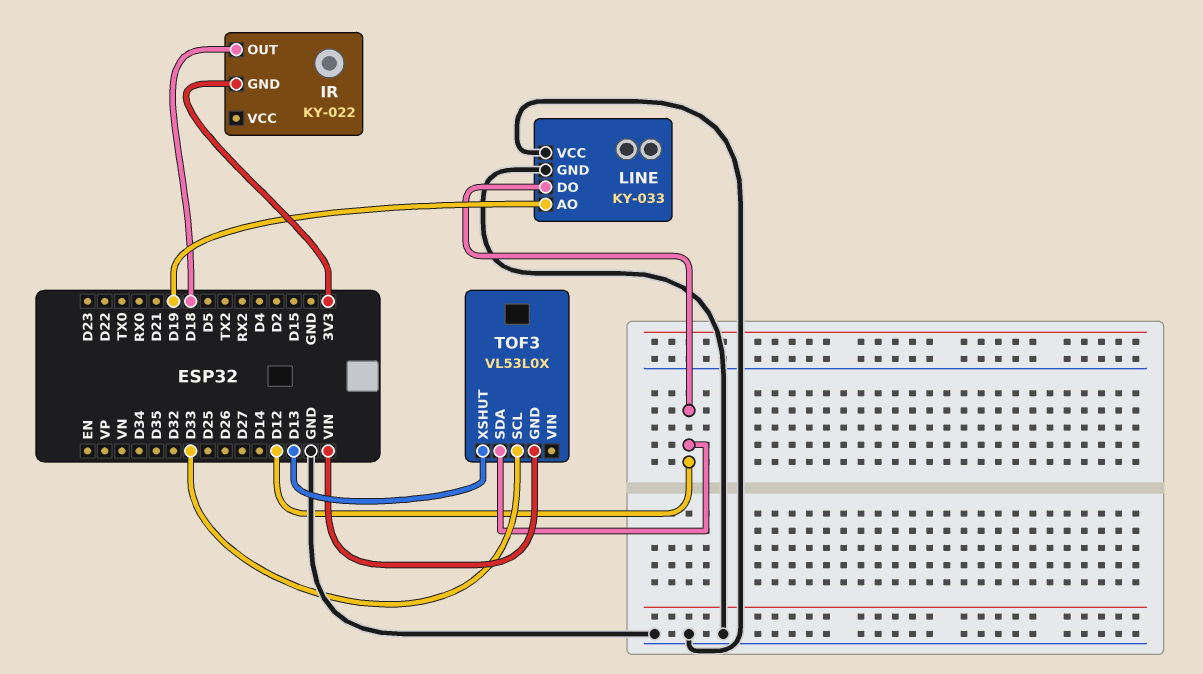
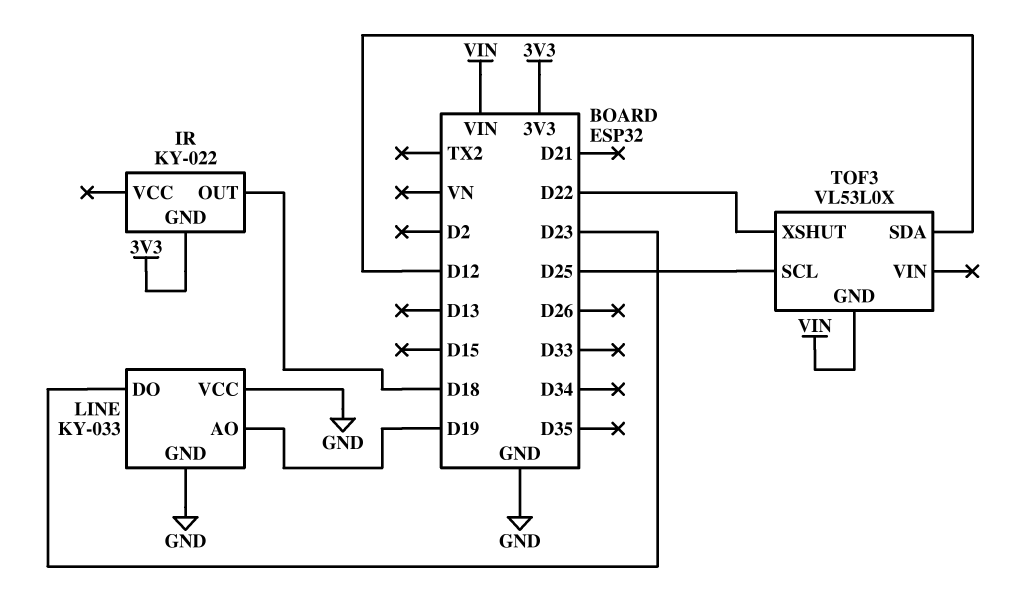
LINE pin DO: D12 -> D23
TOF3 pin SCL: D33 -> D25
TOF3 pin XSHUT: D13 -> D22

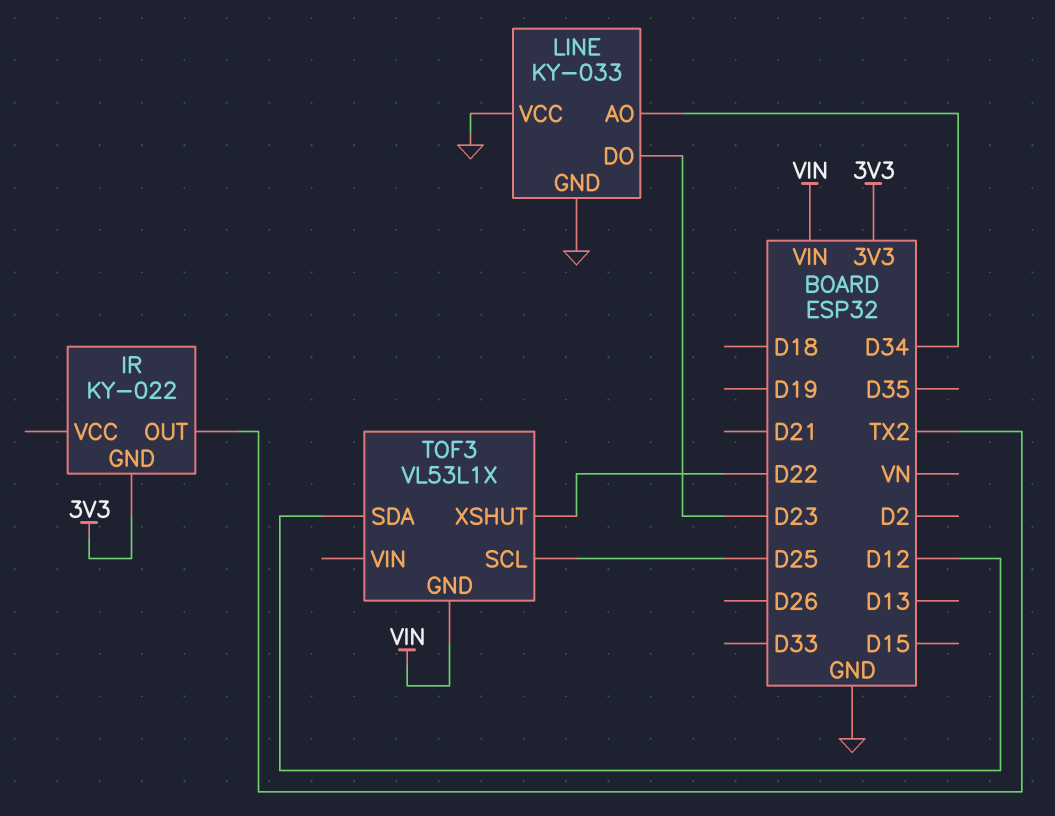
IR pin OUT: D18 -> TX2
LINE pin AO: D19 -> D34
TOF3: VL53L0X -> VL53L1X

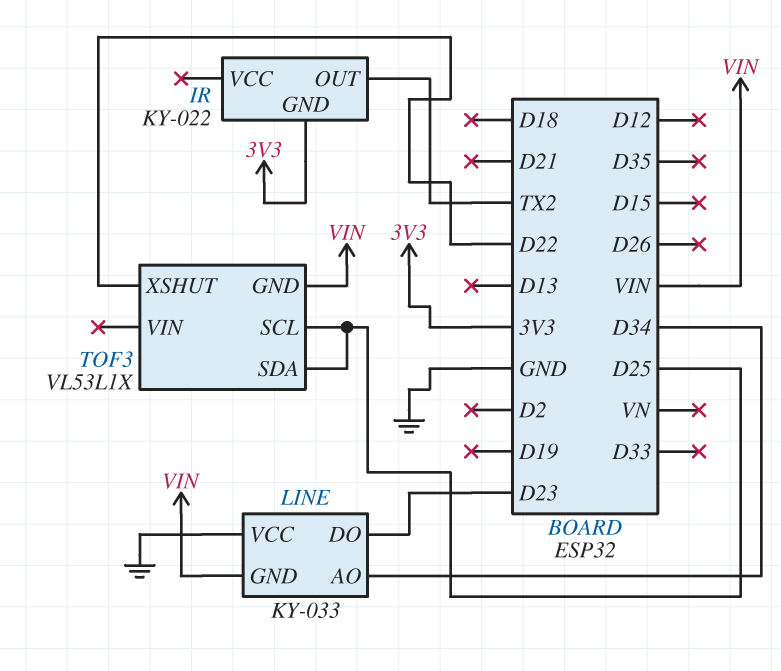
LINE pin GND: GND -> VIN
TOF3 pin SDA: D12 -> D25

